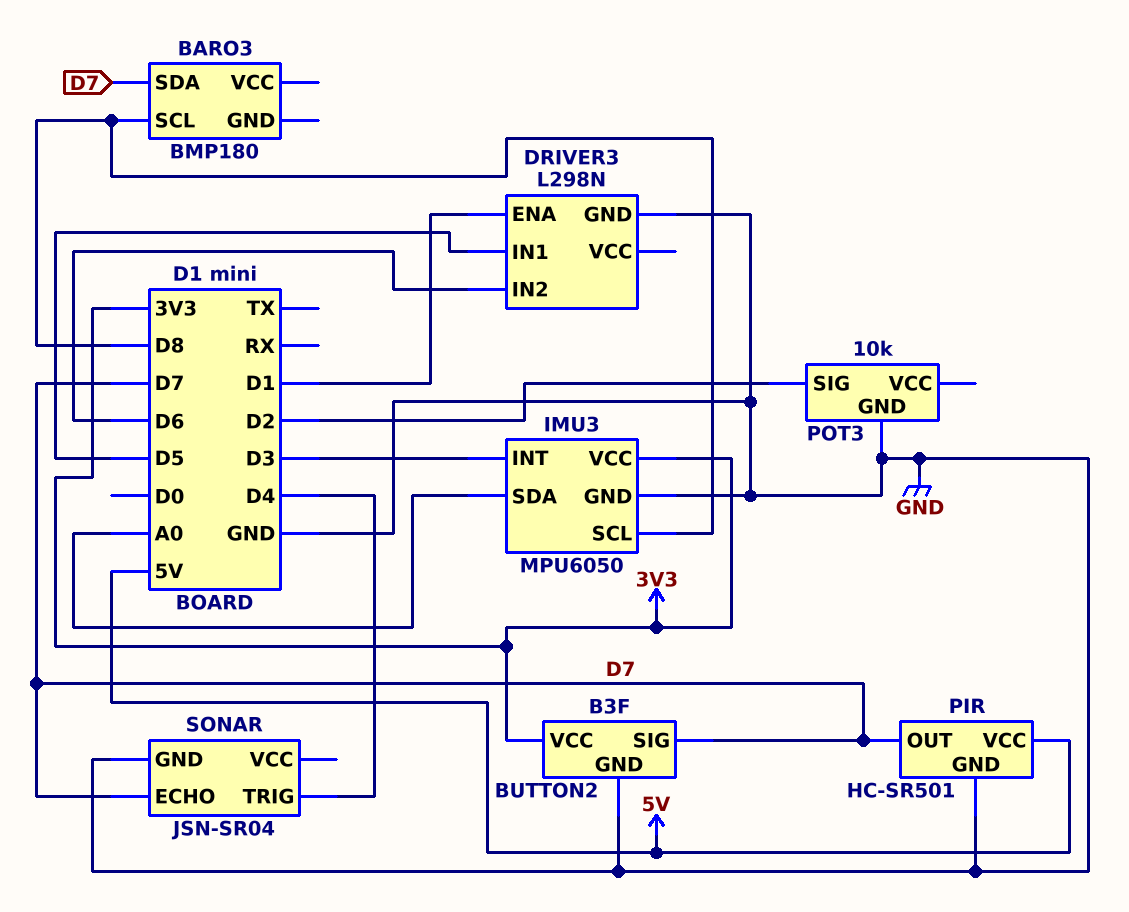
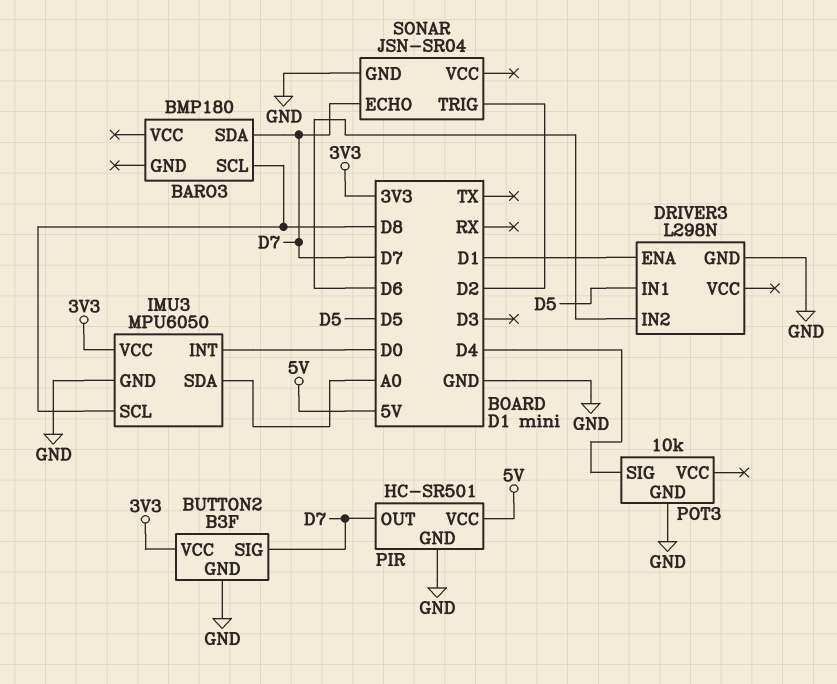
IMU3 pin INT: D3 -> D0
POT3 pin SIG: D2 -> D4
SONAR pin TRIG: D4 -> D2

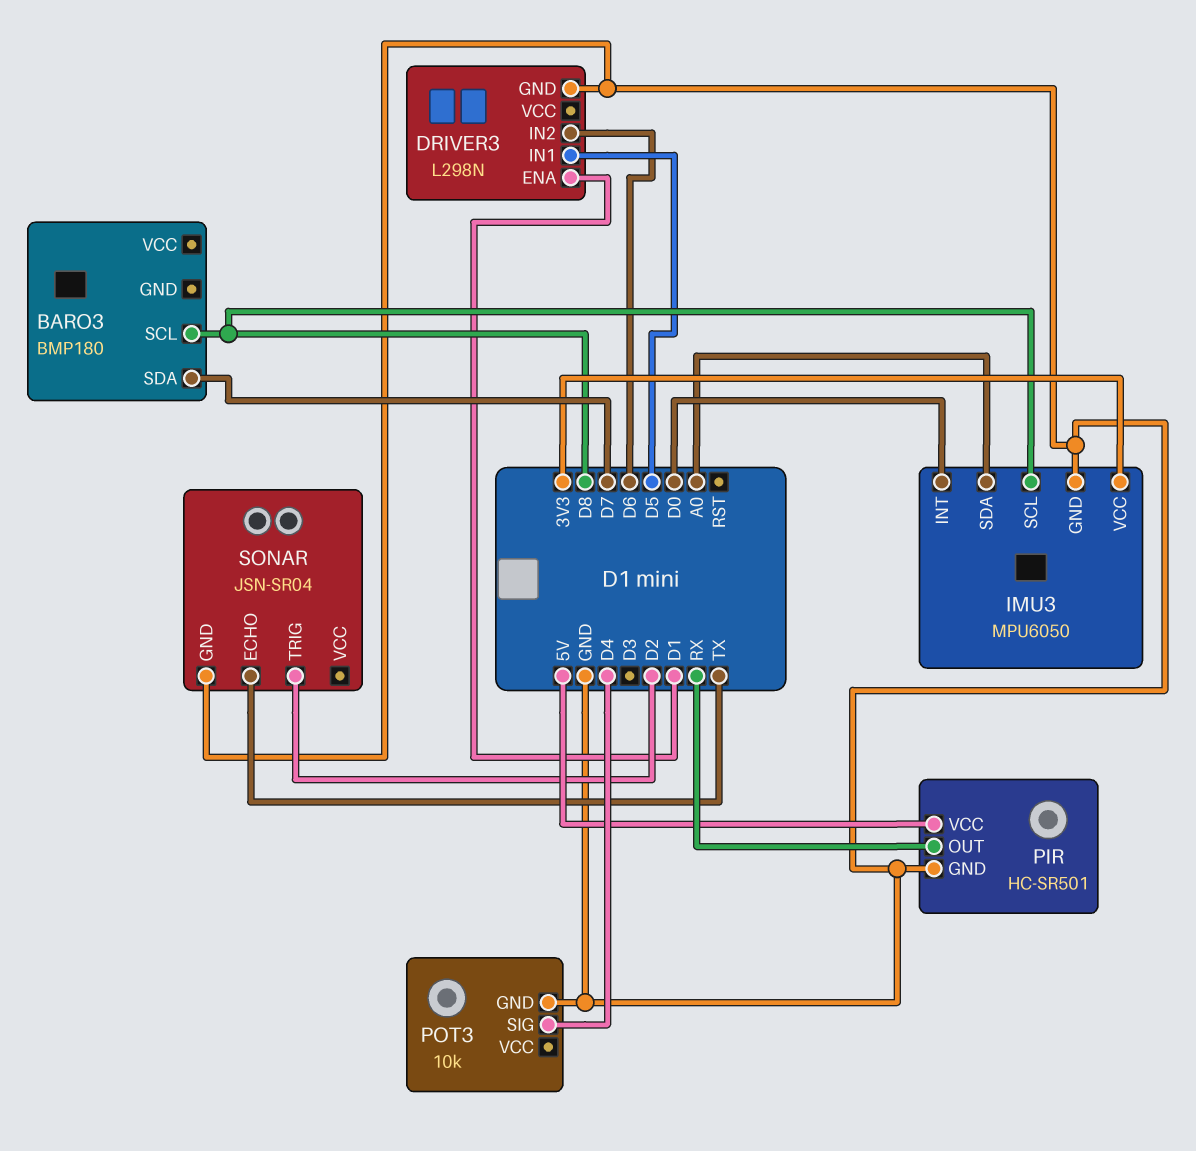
BUTTON2: B3F -> none
BUTTON2 pin GND: GND -> none
BUTTON2 pin SIG: D7 -> none
BUTTON2 pin VCC: 3V3 -> none
PIR pin OUT: D7 -> RX
SONAR pin ECHO: D7 -> TX

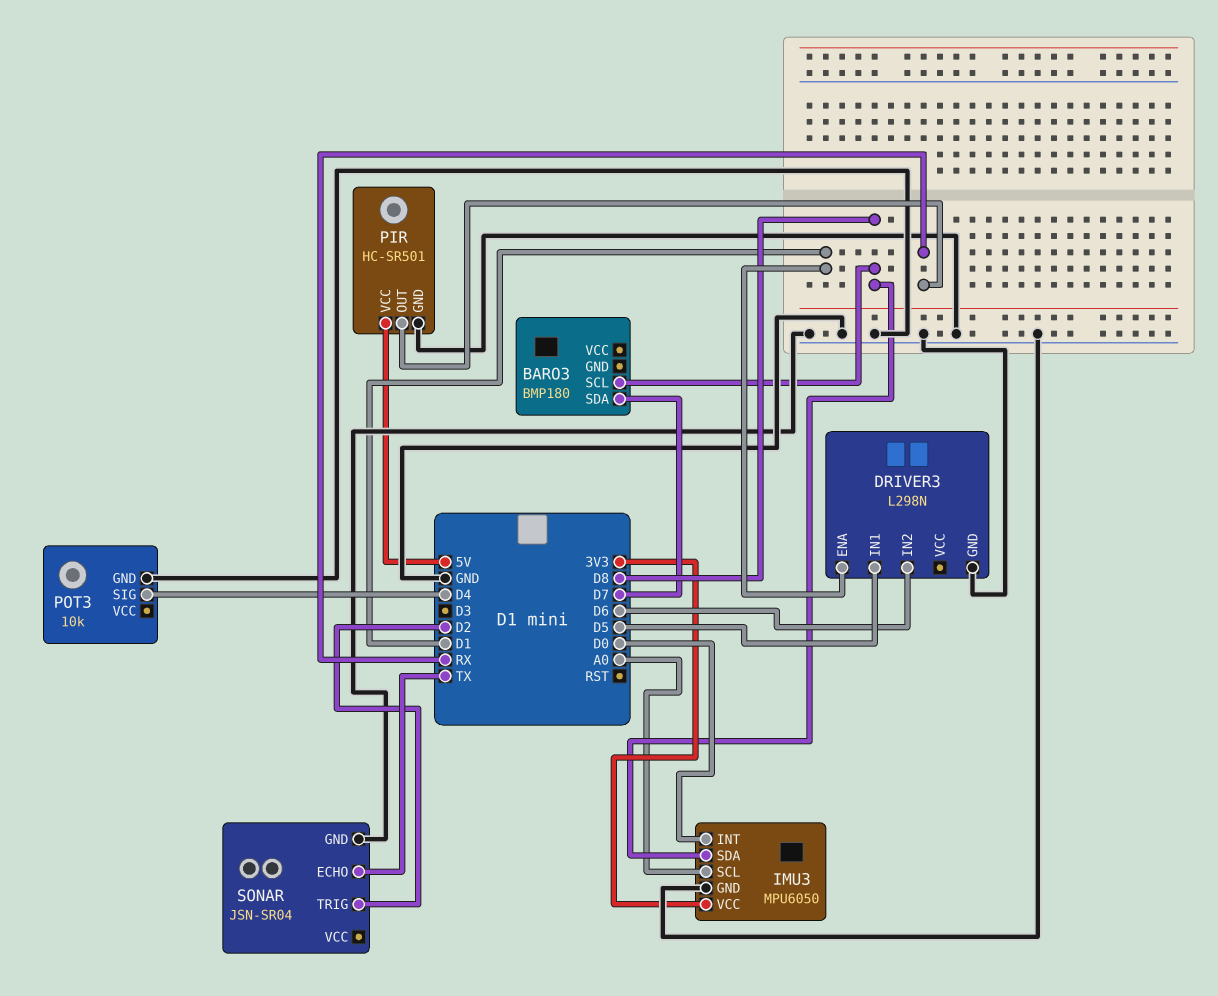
IMU3 pin SCL: D8 -> A0
IMU3 pin SDA: A0 -> D8

